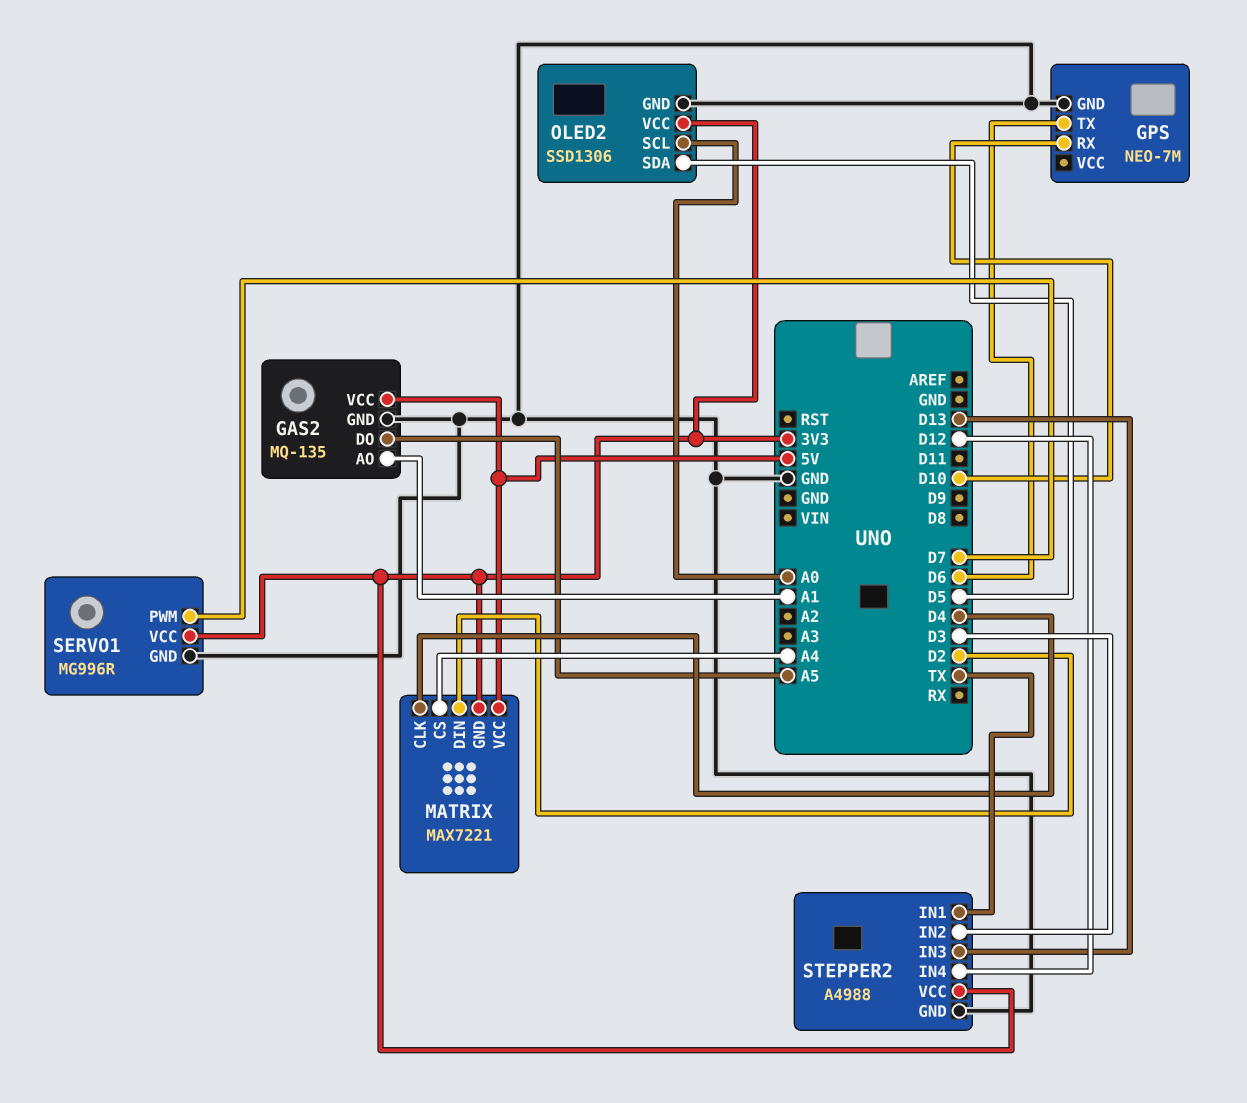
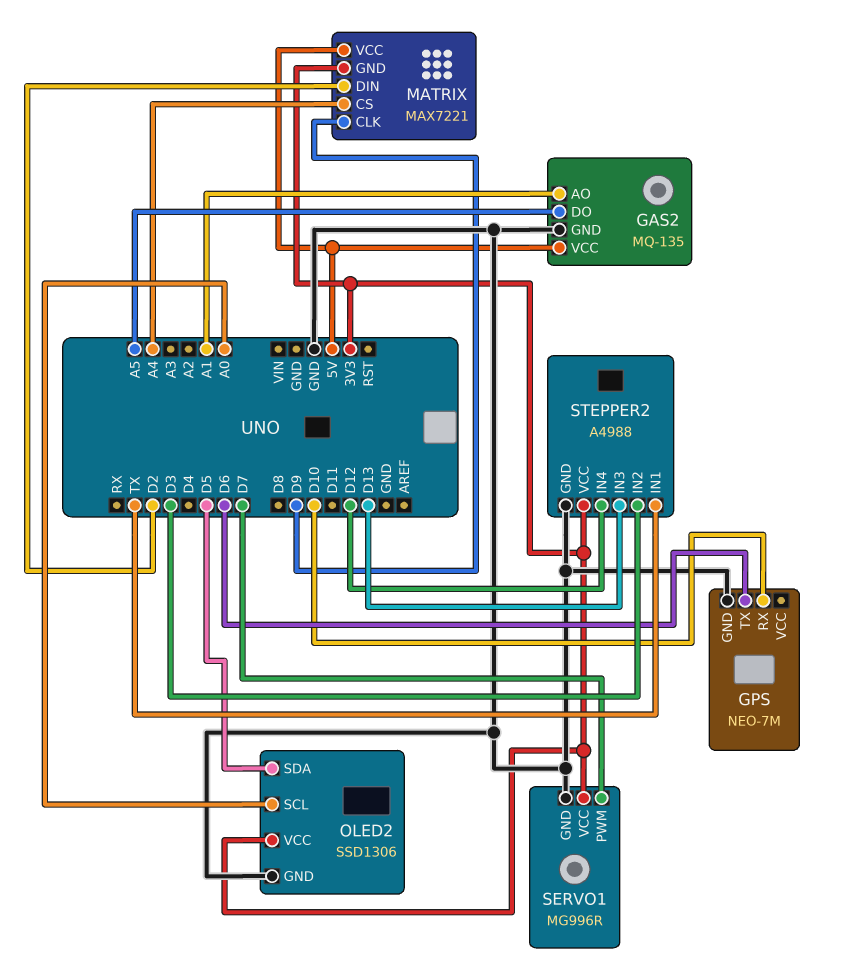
MATRIX pin CLK: D4 -> D9

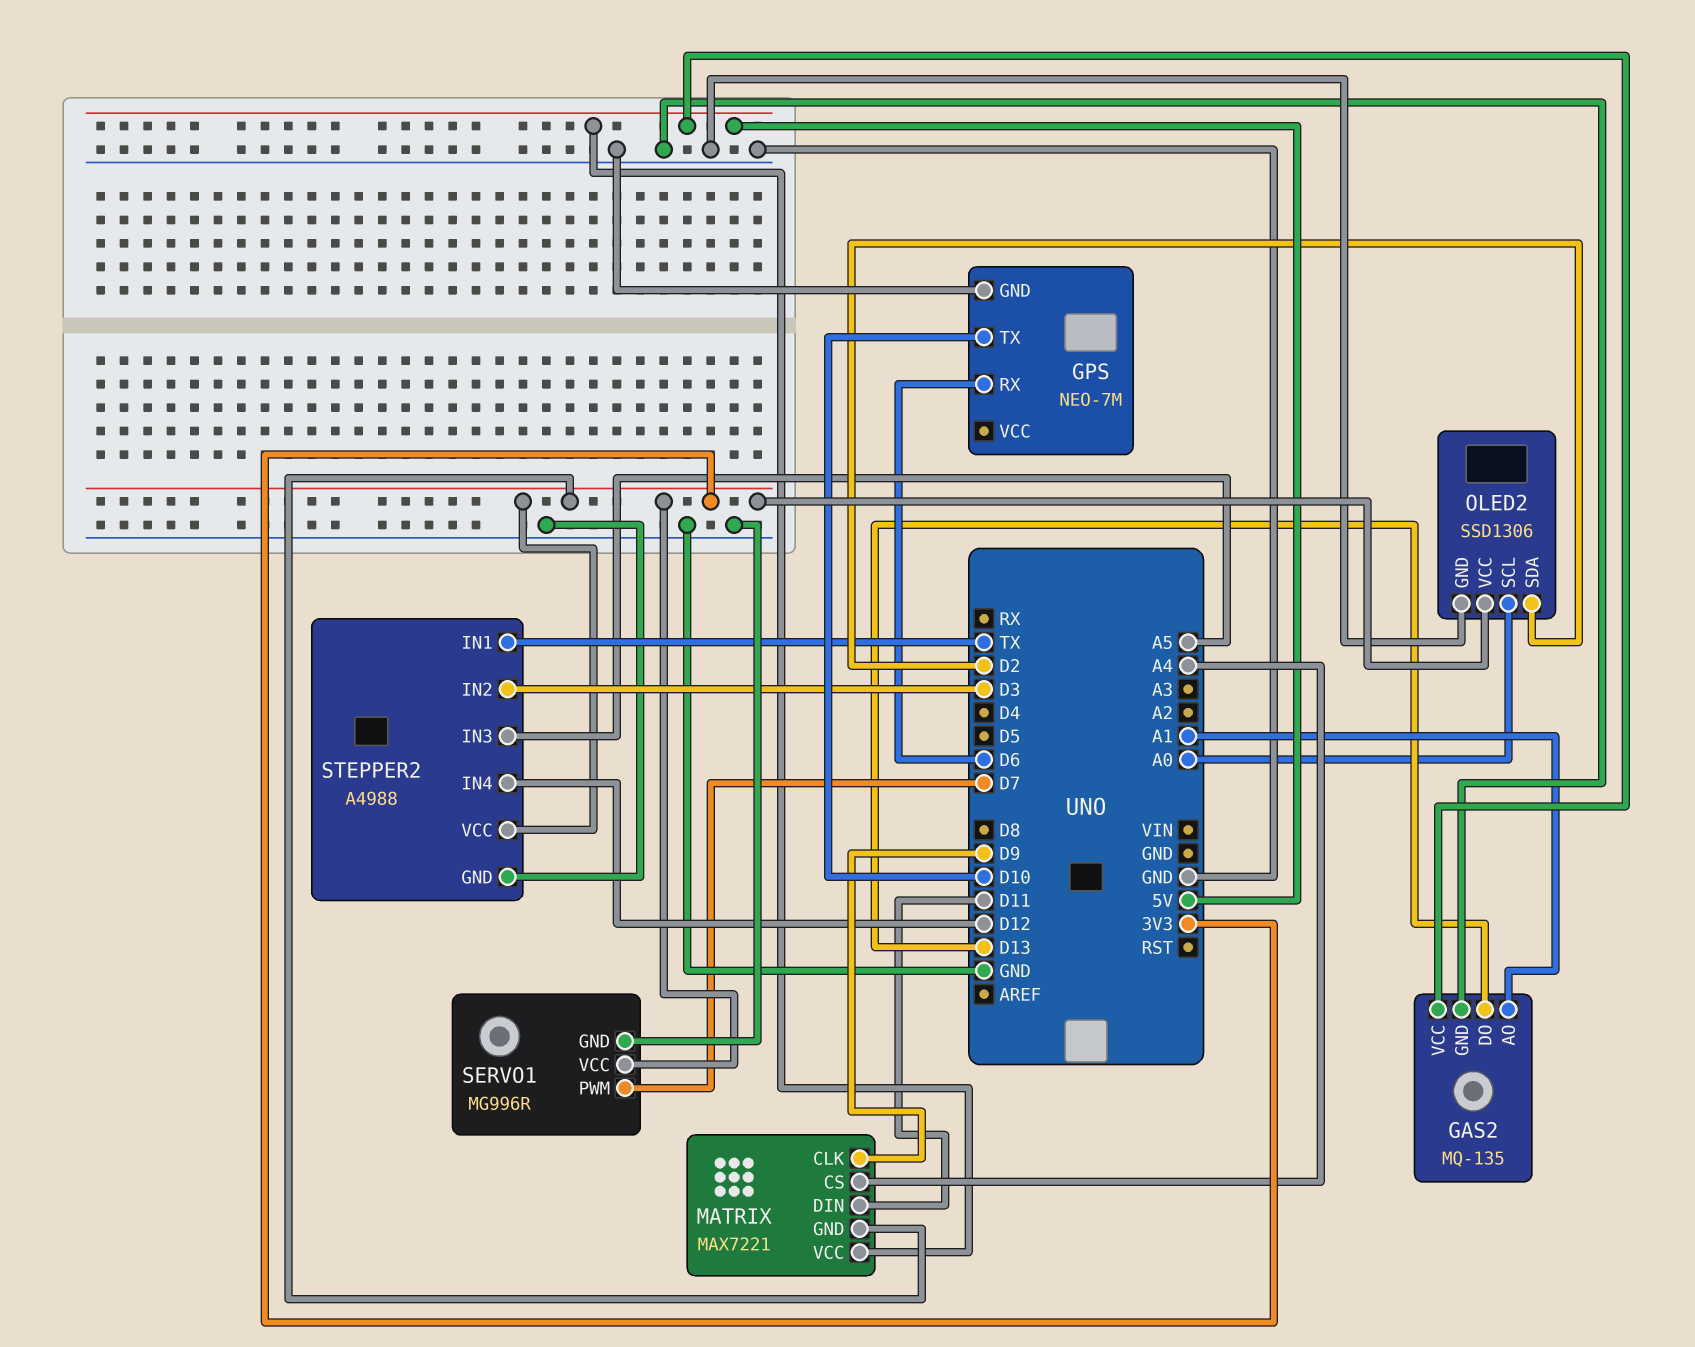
GAS2 pin DO: A5 -> D13
GPS pin RX: D10 -> D6
GPS pin TX: D6 -> D10
MATRIX pin DIN: D2 -> D11
OLED2 pin SDA: D5 -> D2
STEPPER2 pin IN3: D13 -> A5

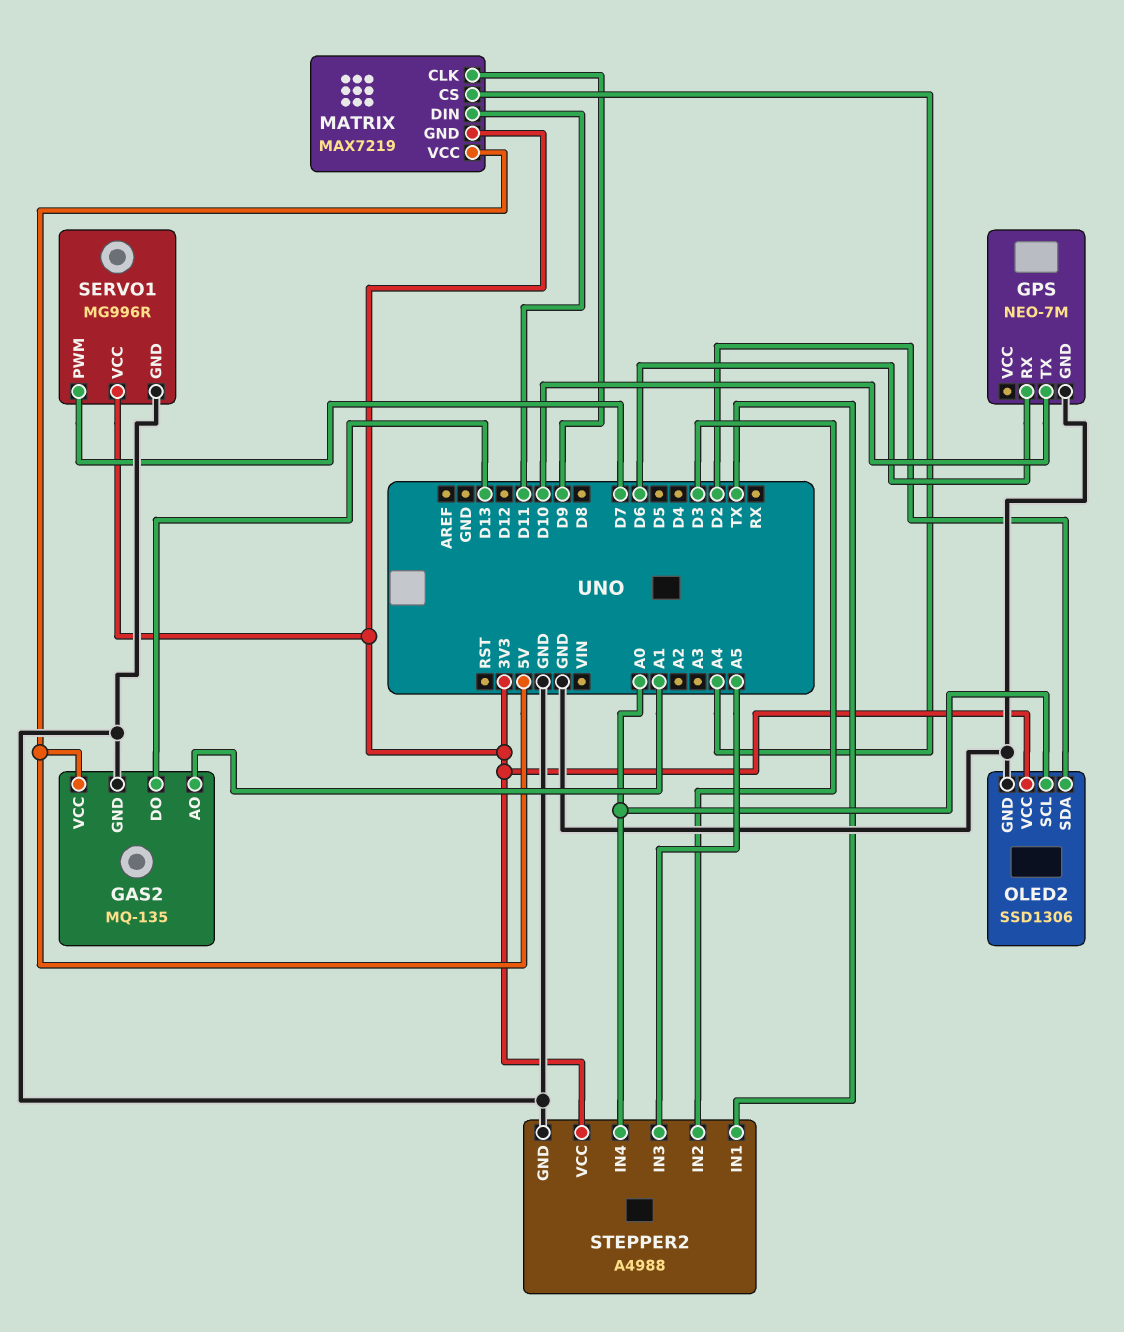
MATRIX: MAX7221 -> MAX7219
STEPPER2 pin IN4: D12 -> A0

